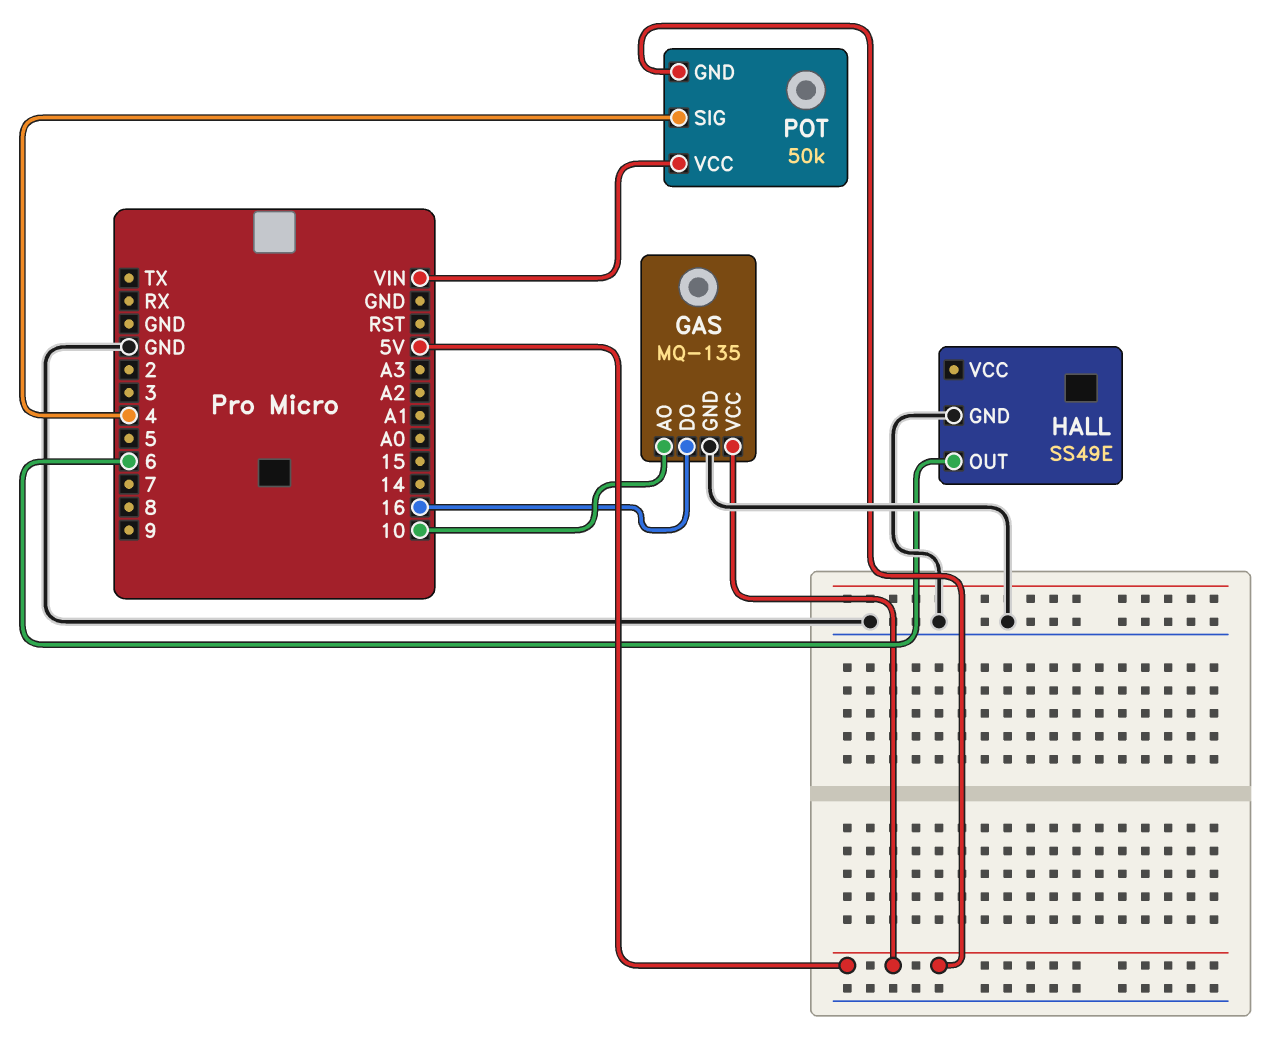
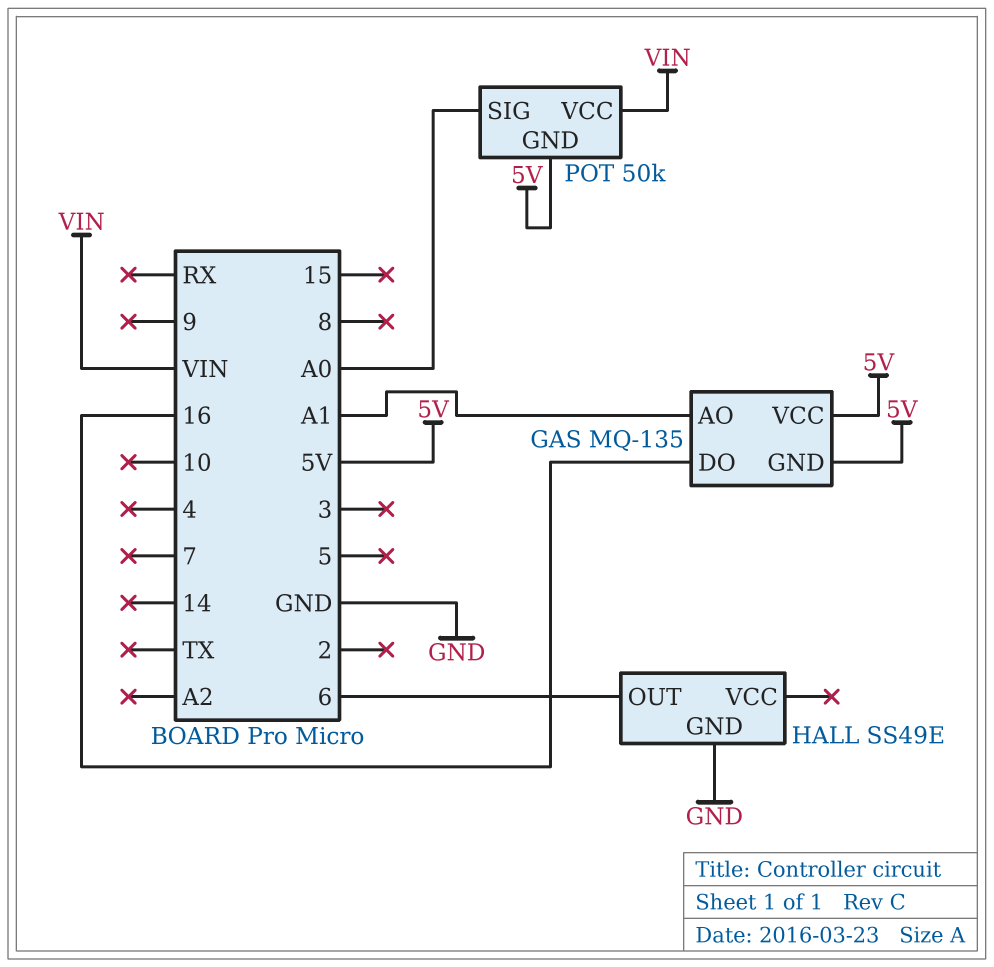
GAS pin AO: 10 -> A1
GAS pin GND: GND -> 5V
POT pin SIG: 4 -> A0

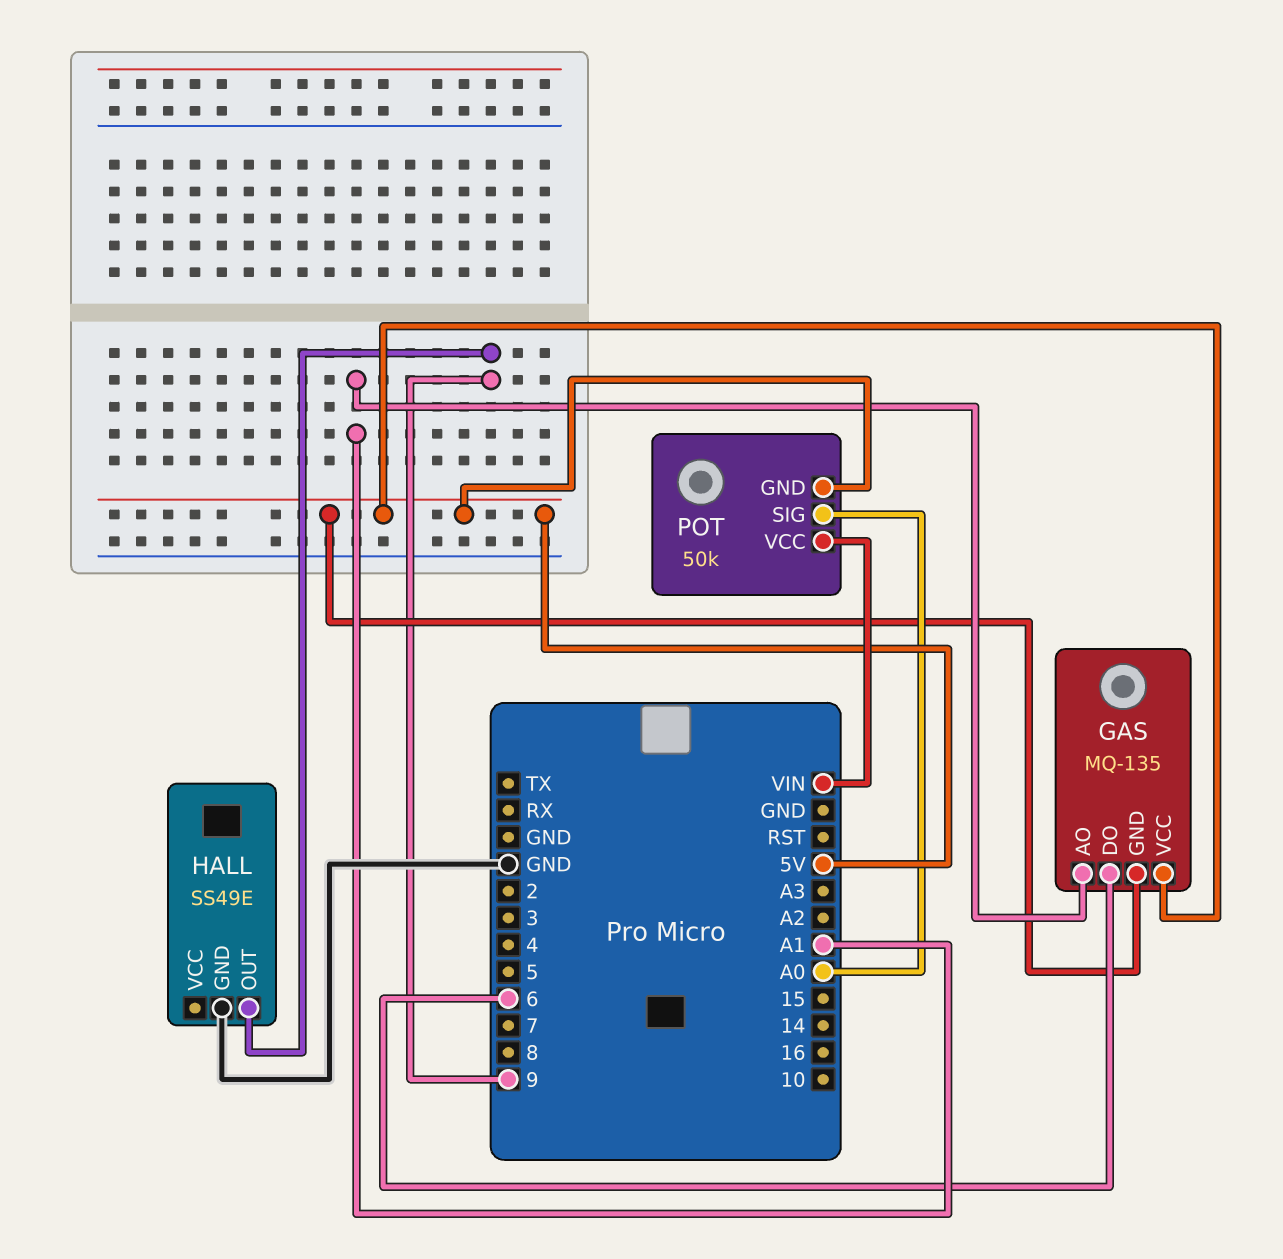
GAS pin DO: 16 -> 6
HALL pin OUT: 6 -> 9

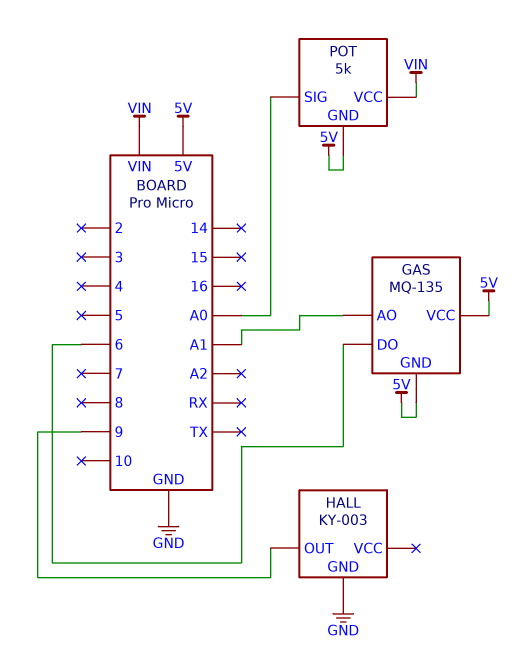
HALL: SS49E -> KY-003
POT: 50k -> 5k

